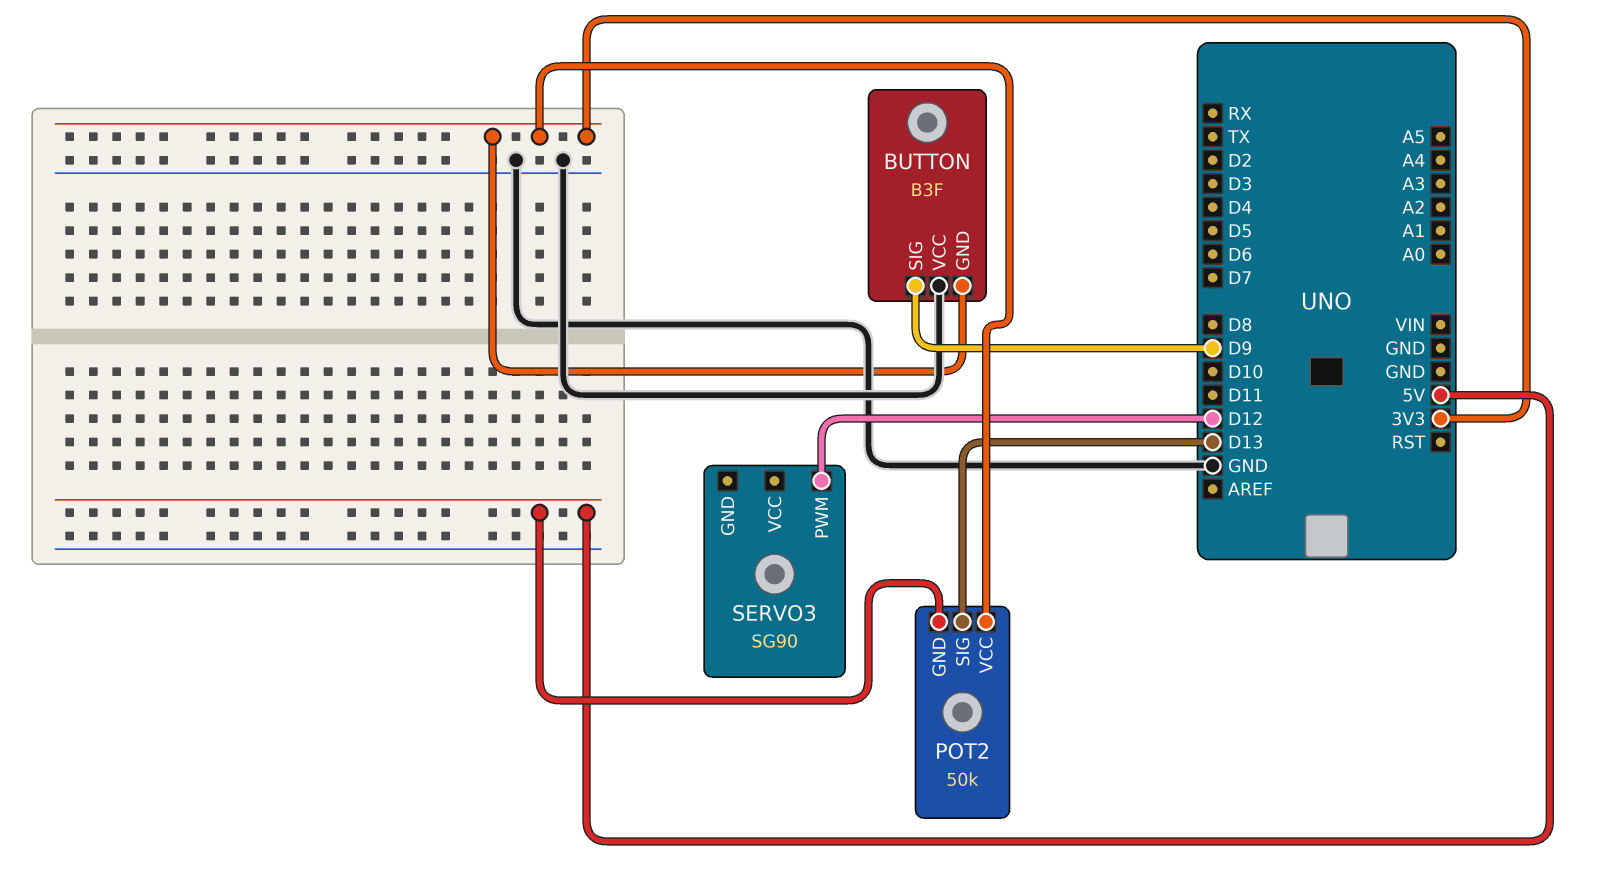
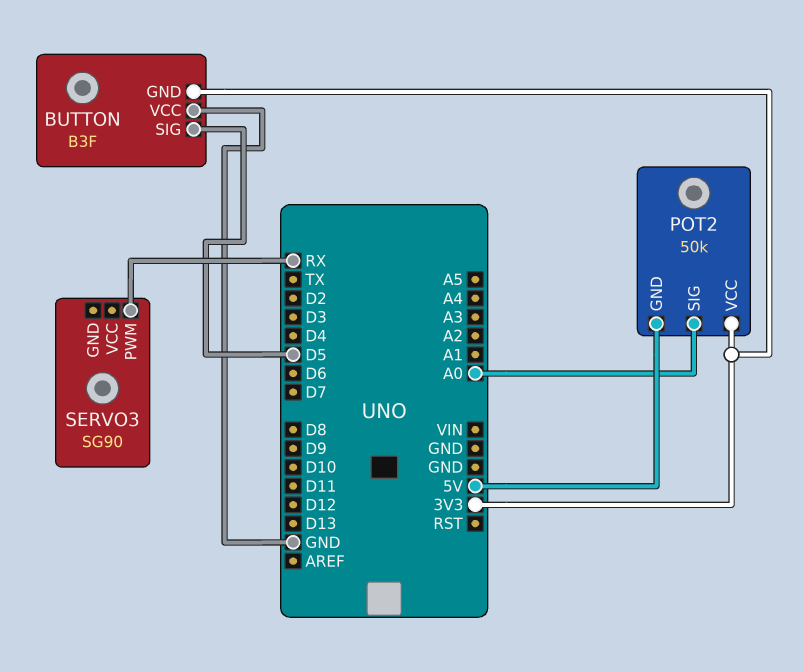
BUTTON pin SIG: D9 -> D5
POT2 pin SIG: D13 -> A0
SERVO3 pin PWM: D12 -> RX

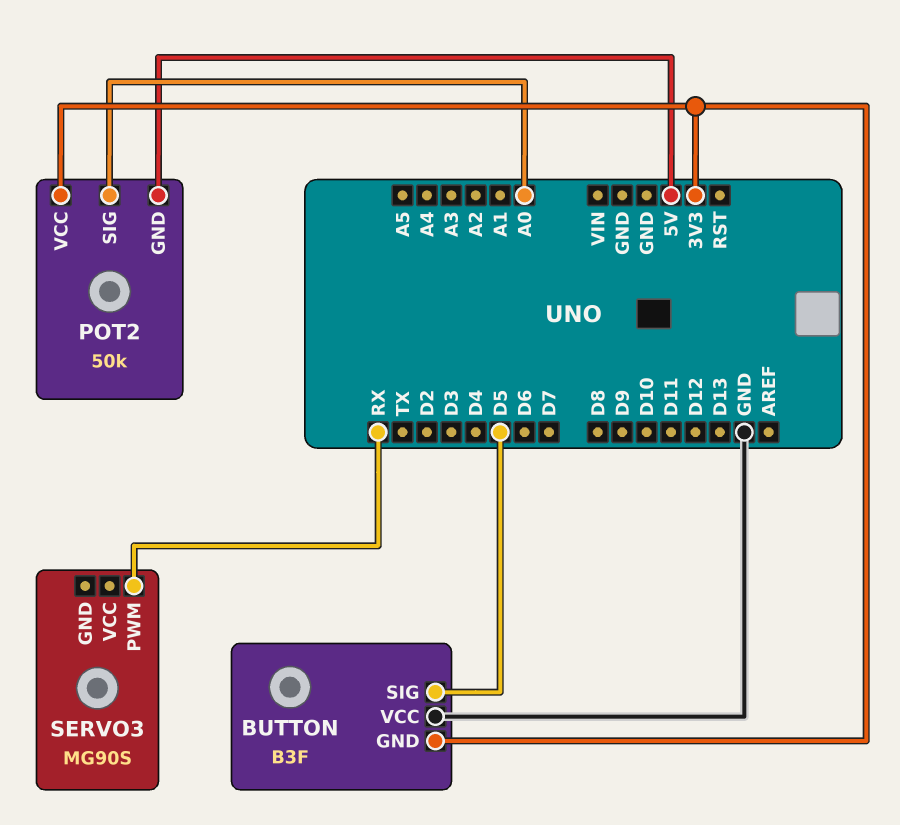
SERVO3: SG90 -> MG90S

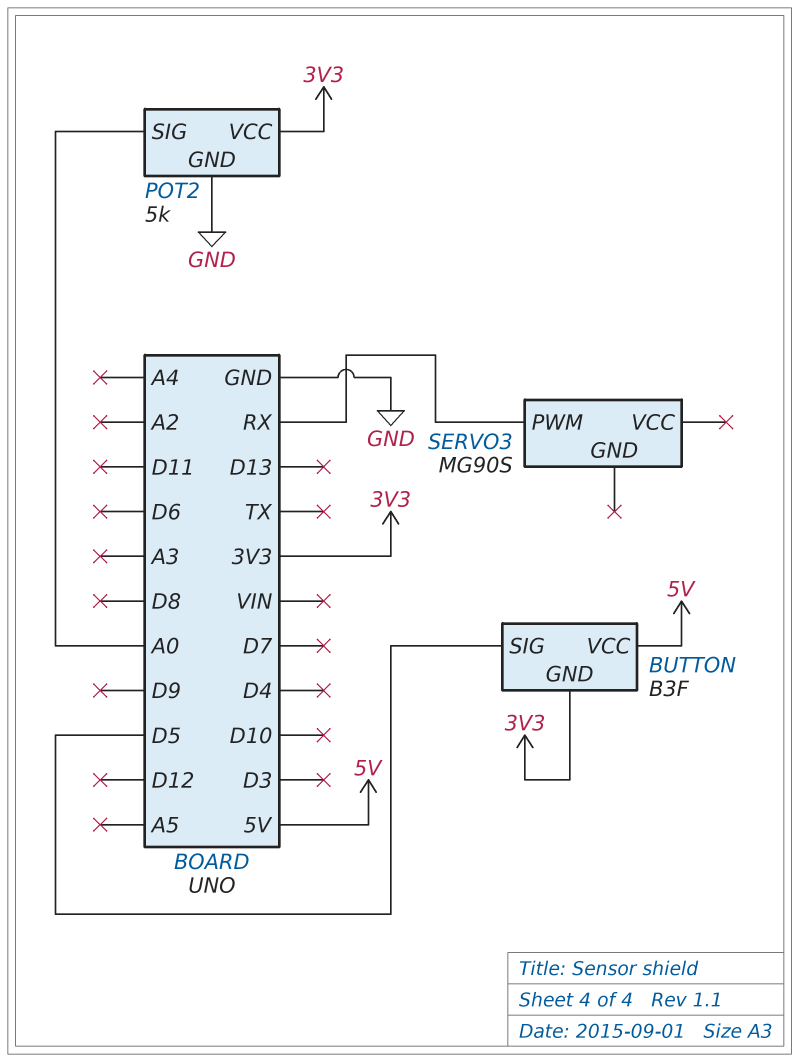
BUTTON pin VCC: GND -> 5V
POT2: 50k -> 5k
POT2 pin GND: 5V -> GND

